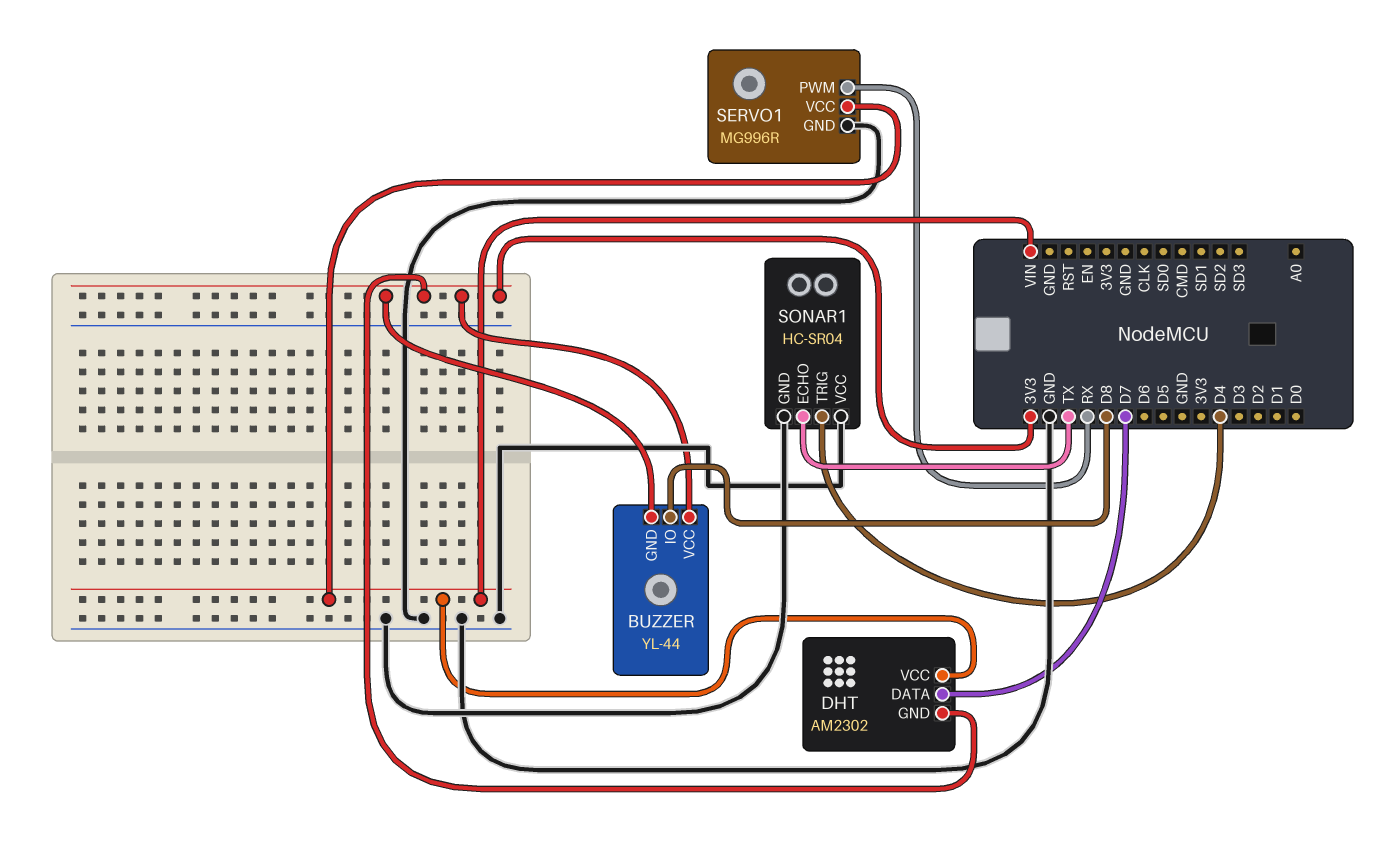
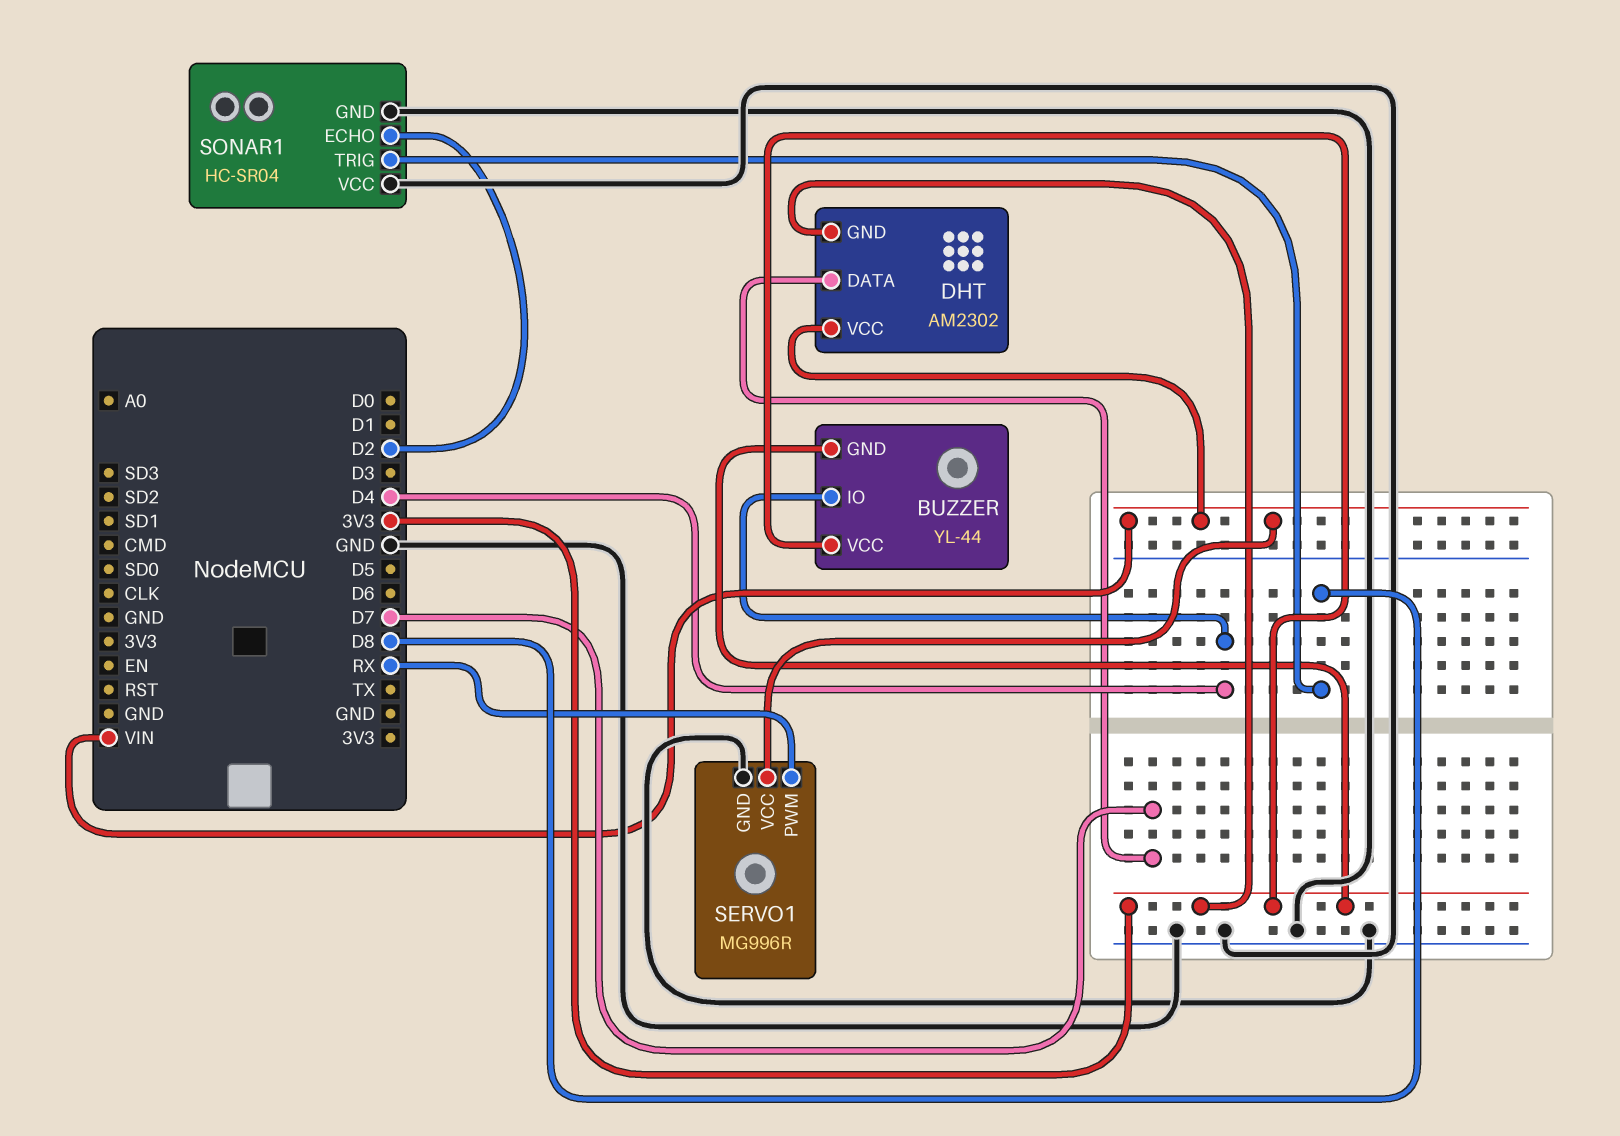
BUZZER pin IO: D8 -> D4
SONAR1 pin ECHO: TX -> D2
SONAR1 pin TRIG: D4 -> D8

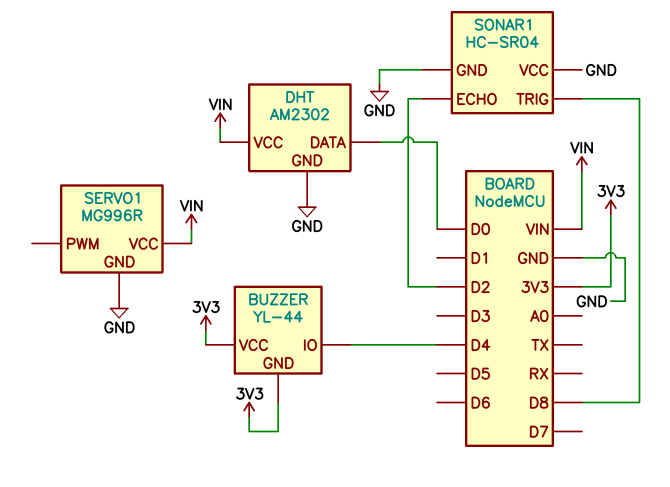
DHT pin DATA: D7 -> D0
DHT pin GND: 3V3 -> GND
SERVO1 pin PWM: RX -> none

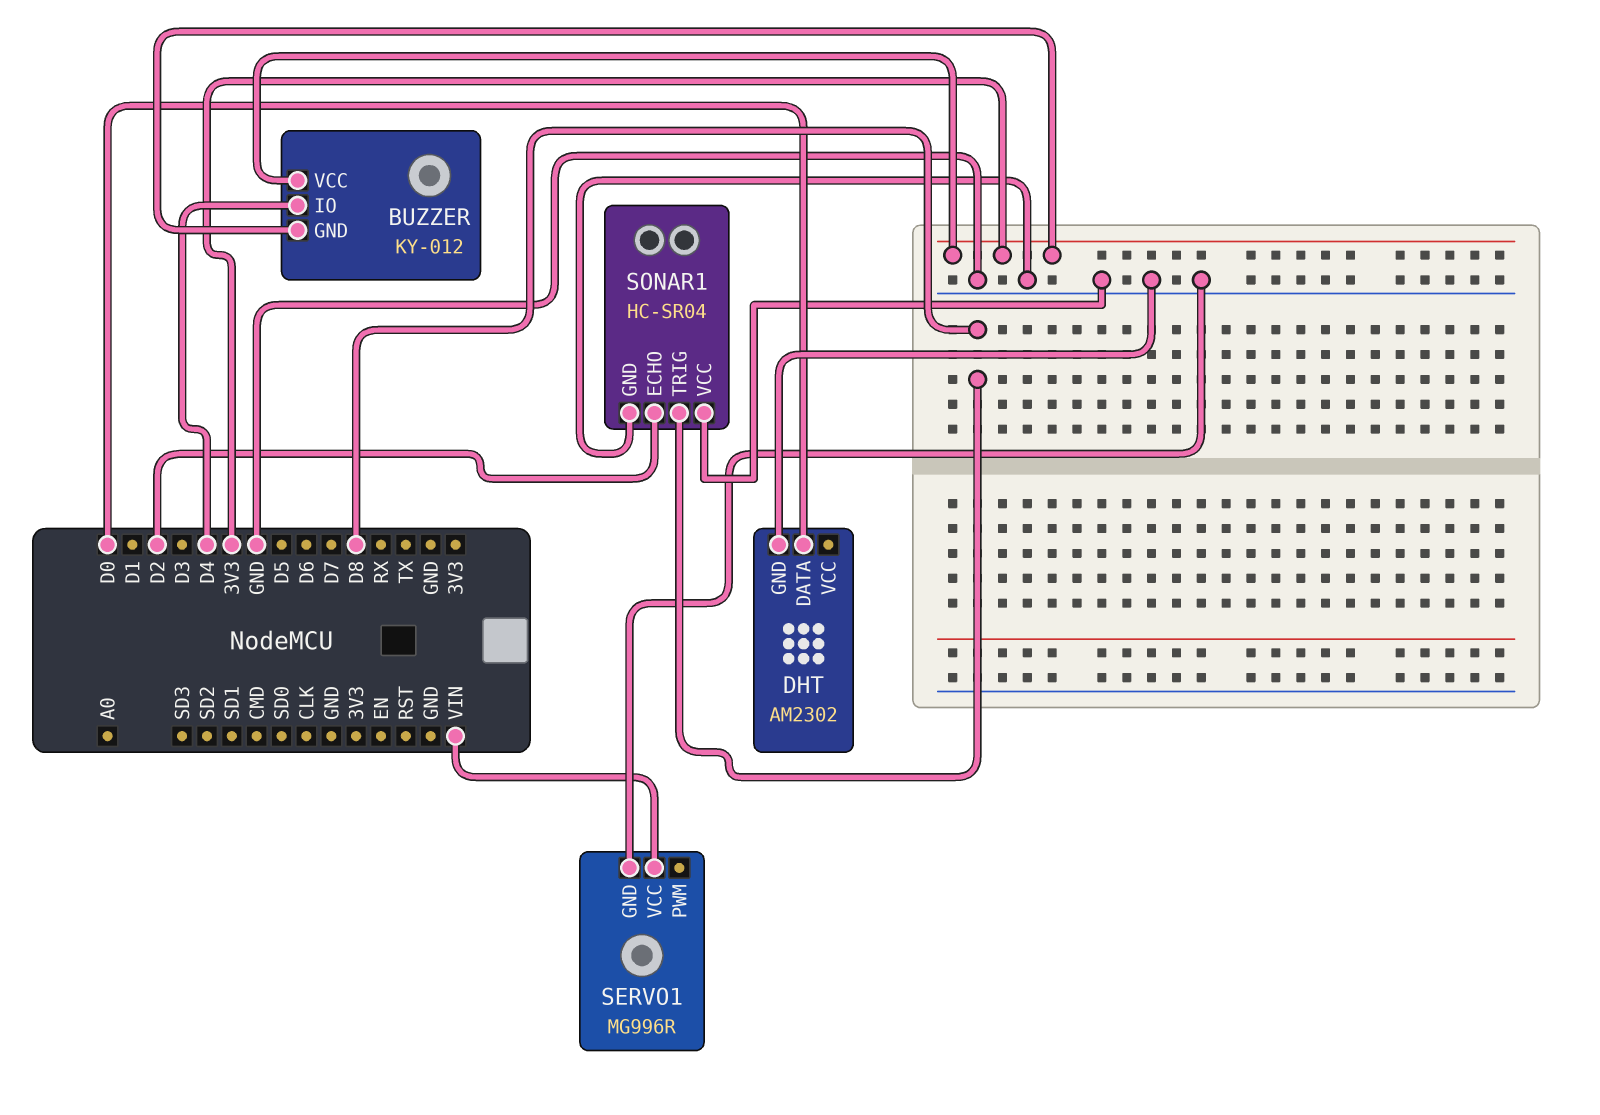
BUZZER: YL-44 -> KY-012
DHT pin VCC: VIN -> none

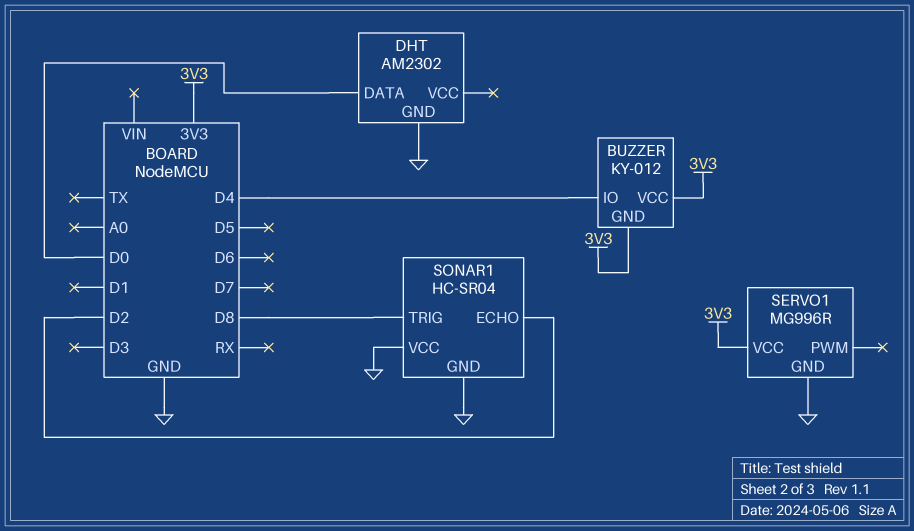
SERVO1 pin VCC: VIN -> 3V3

